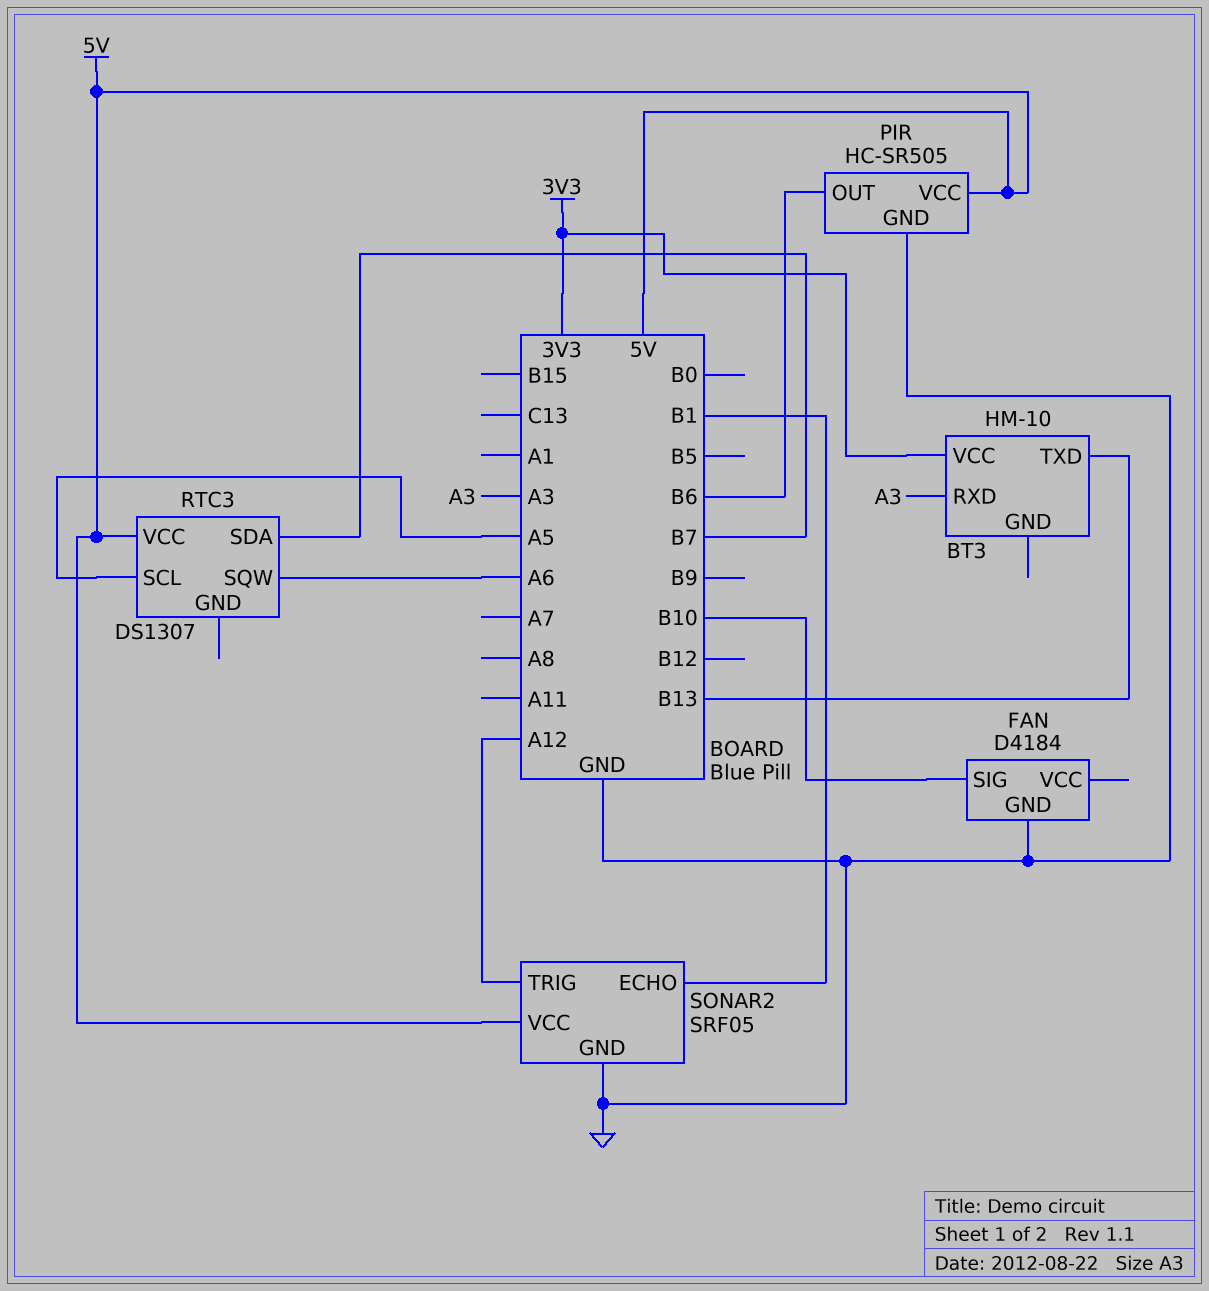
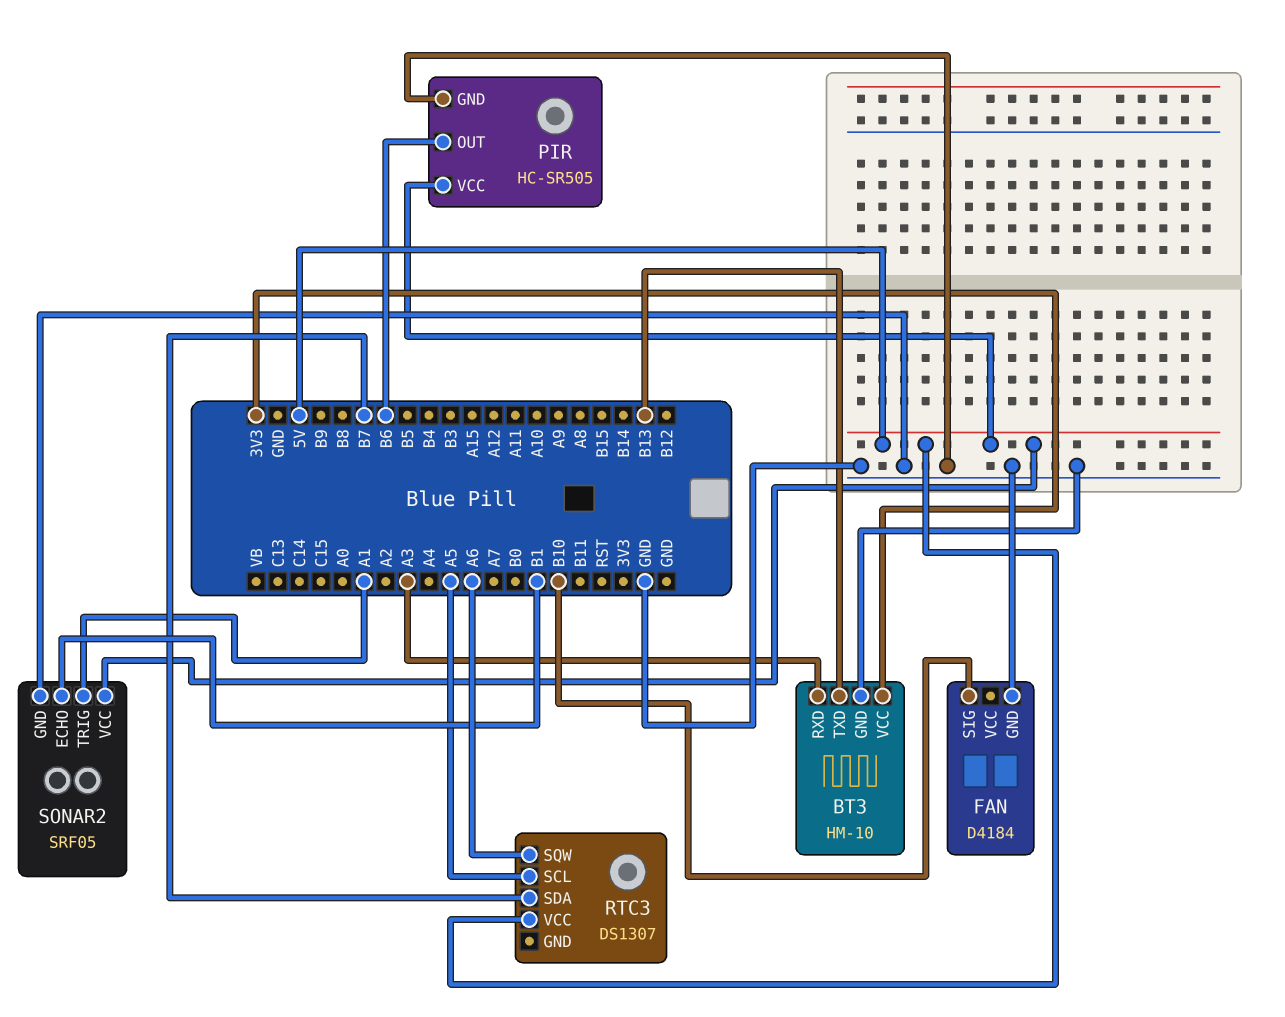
BT3 pin GND: none -> GND
SONAR2 pin TRIG: A12 -> A1

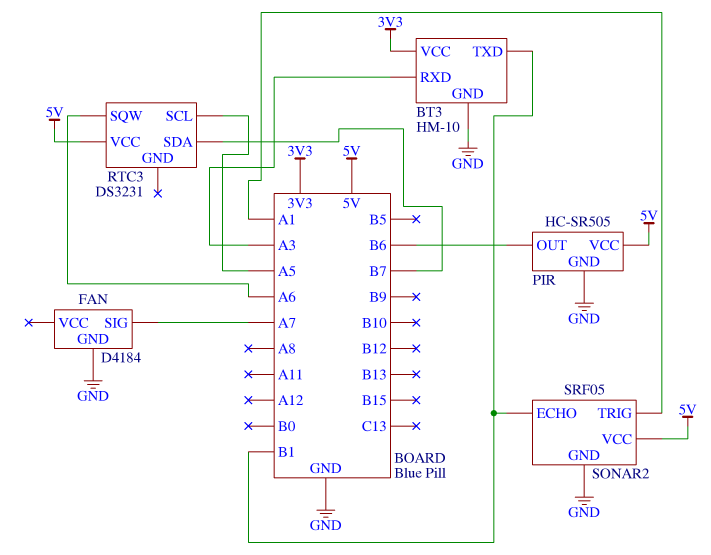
BT3 pin TXD: B13 -> B1
FAN pin SIG: B10 -> A7
RTC3: DS1307 -> DS3231

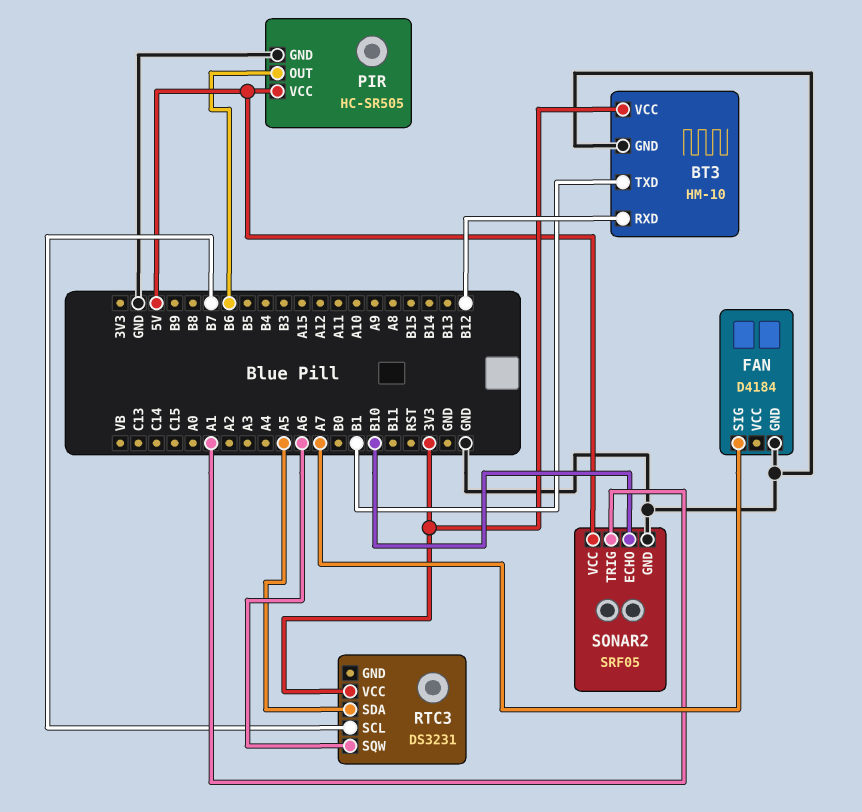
BT3 pin RXD: A3 -> B12
RTC3 pin SCL: A5 -> B7
RTC3 pin SDA: B7 -> A5
RTC3 pin VCC: 5V -> 3V3
SONAR2 pin ECHO: B1 -> B10

